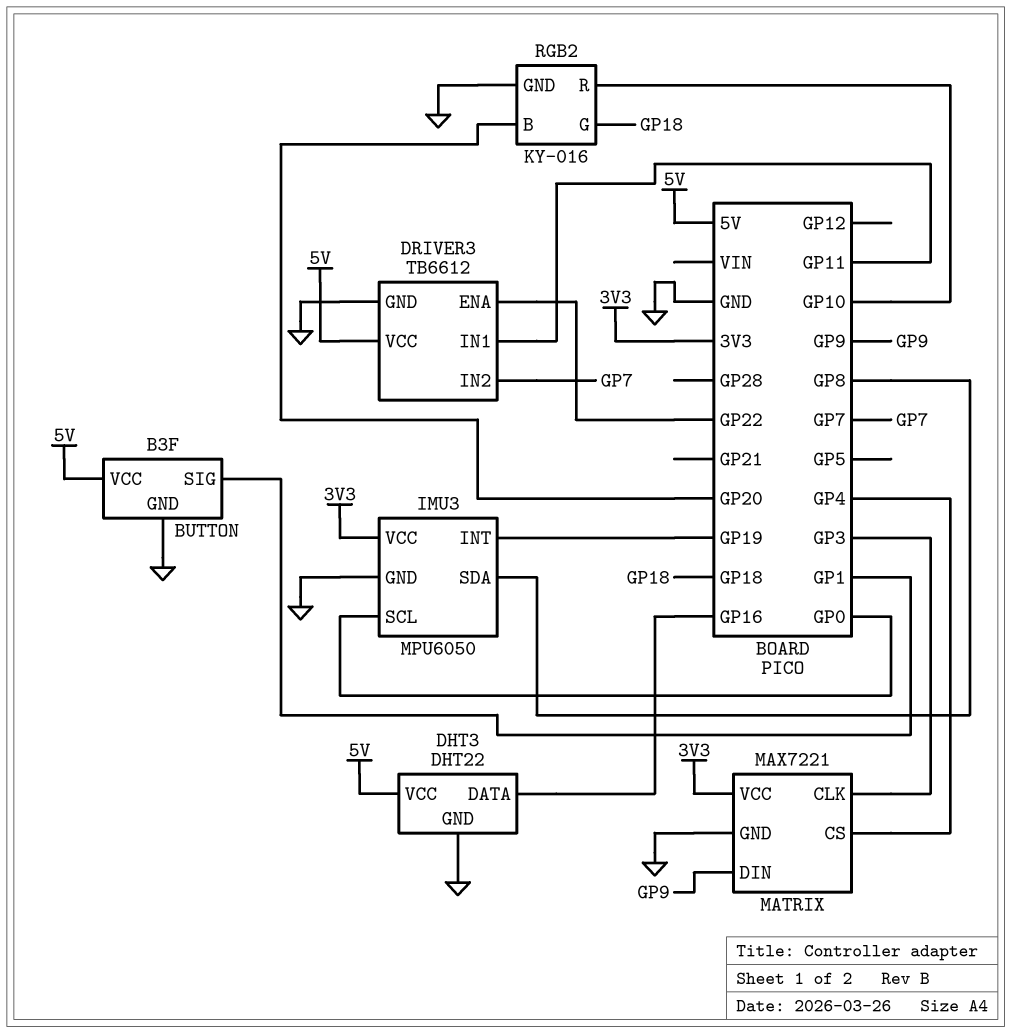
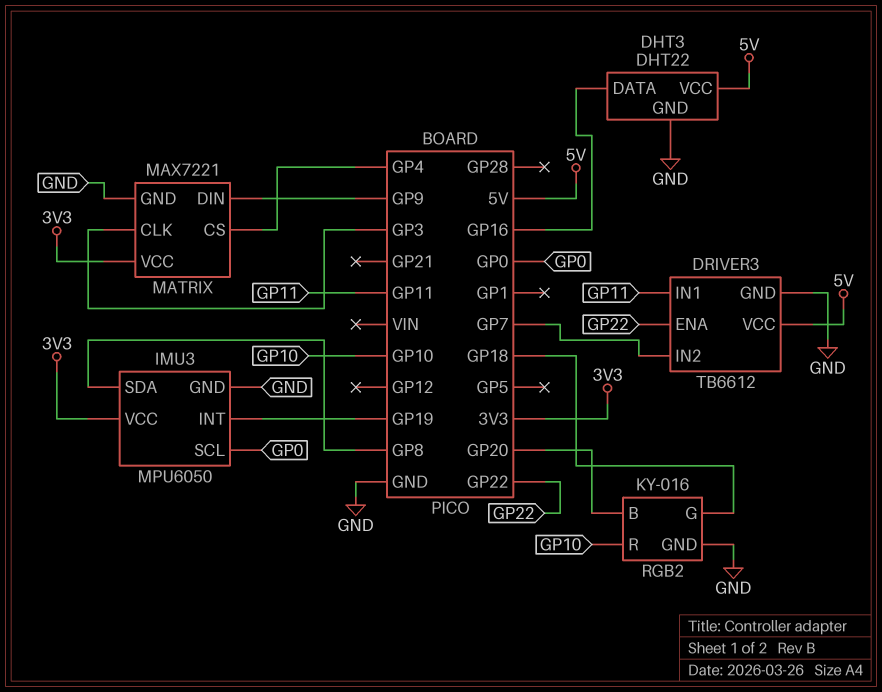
BUTTON: B3F -> none
BUTTON pin GND: GND -> none
BUTTON pin SIG: GP1 -> none
BUTTON pin VCC: 5V -> none

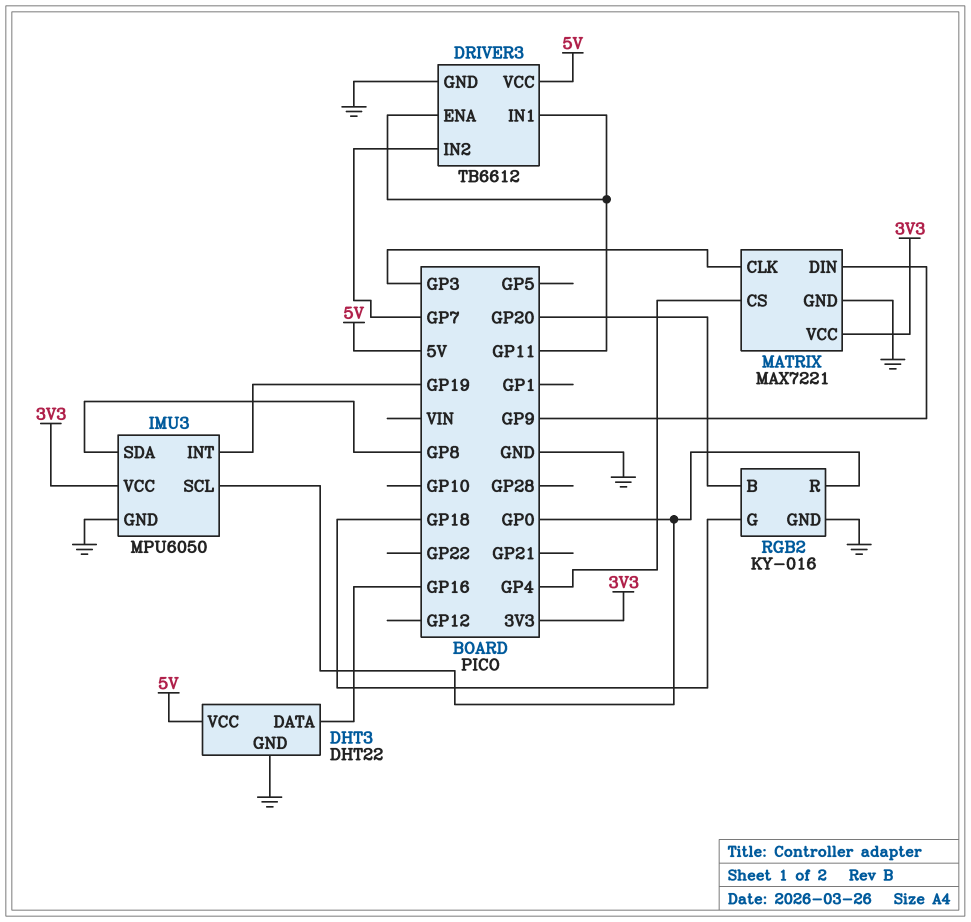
DRIVER3 pin ENA: GP22 -> GP11
RGB2 pin R: GP10 -> GP0

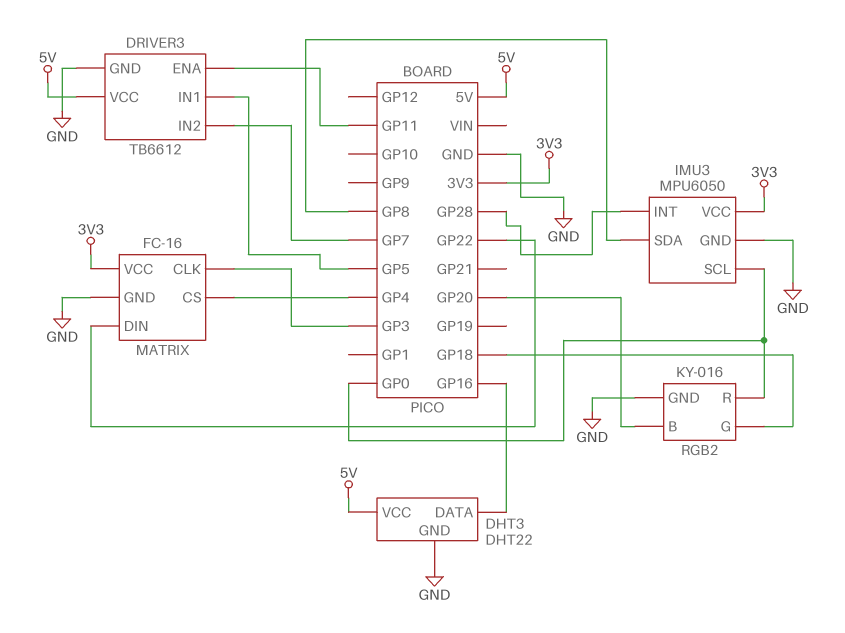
DRIVER3 pin IN1: GP11 -> GP5
IMU3 pin INT: GP19 -> GP28
MATRIX: MAX7221 -> FC-16
MATRIX pin DIN: GP9 -> GP22

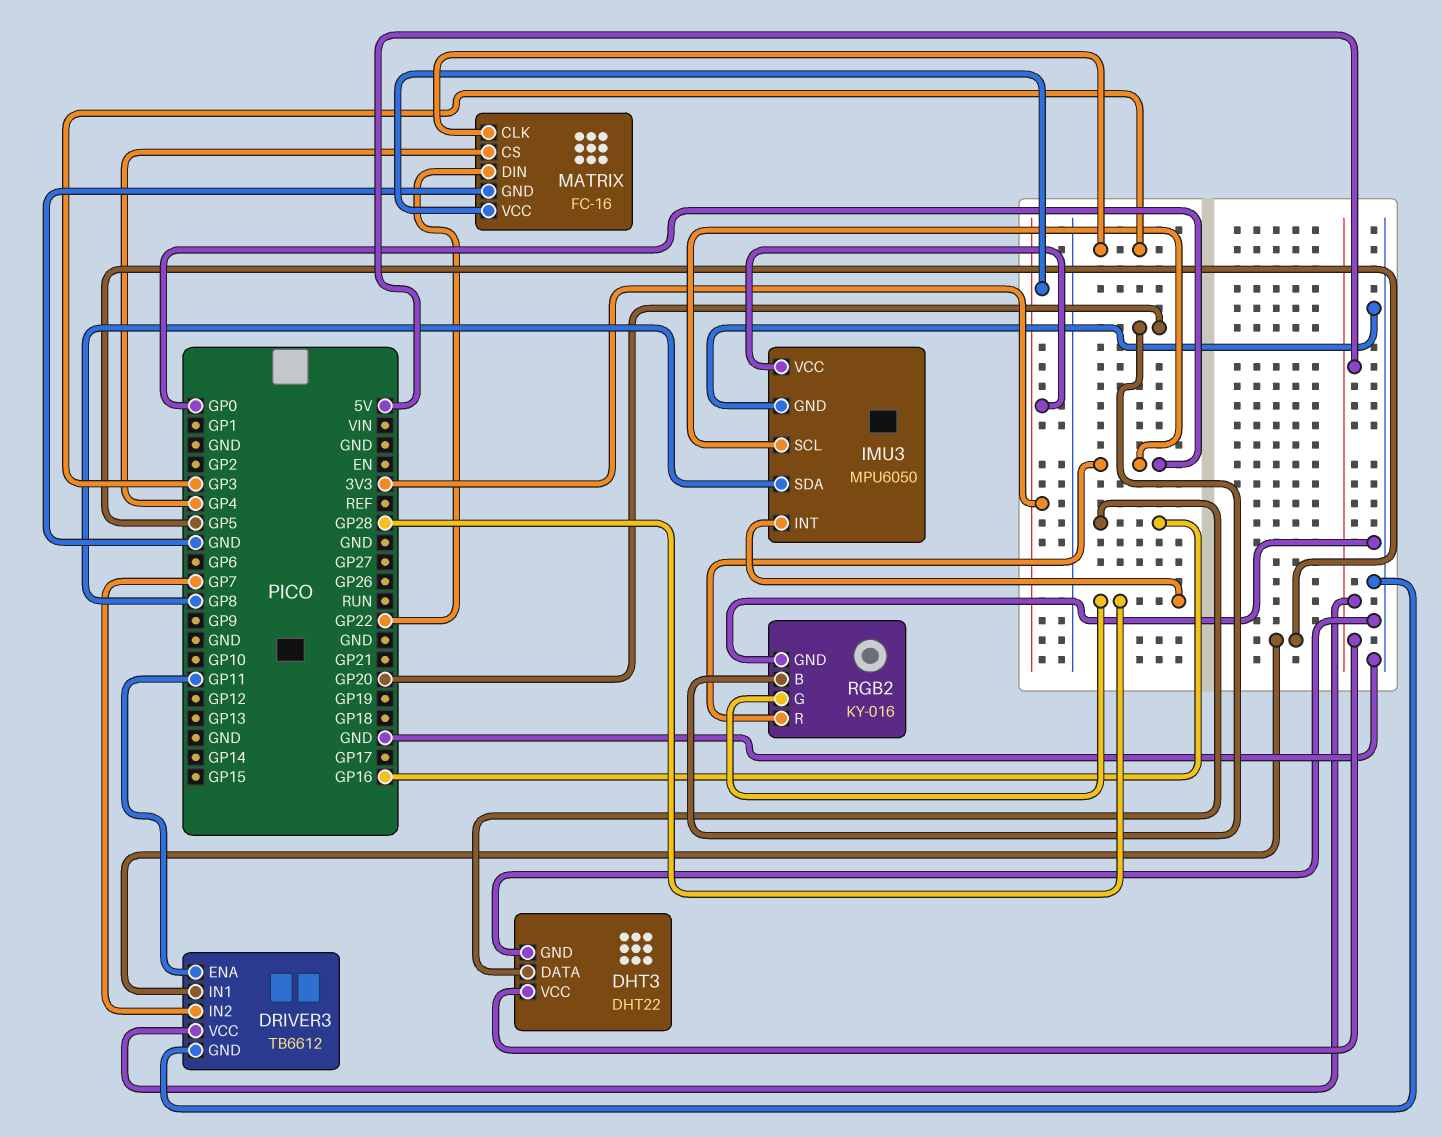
RGB2 pin G: GP18 -> GP28

